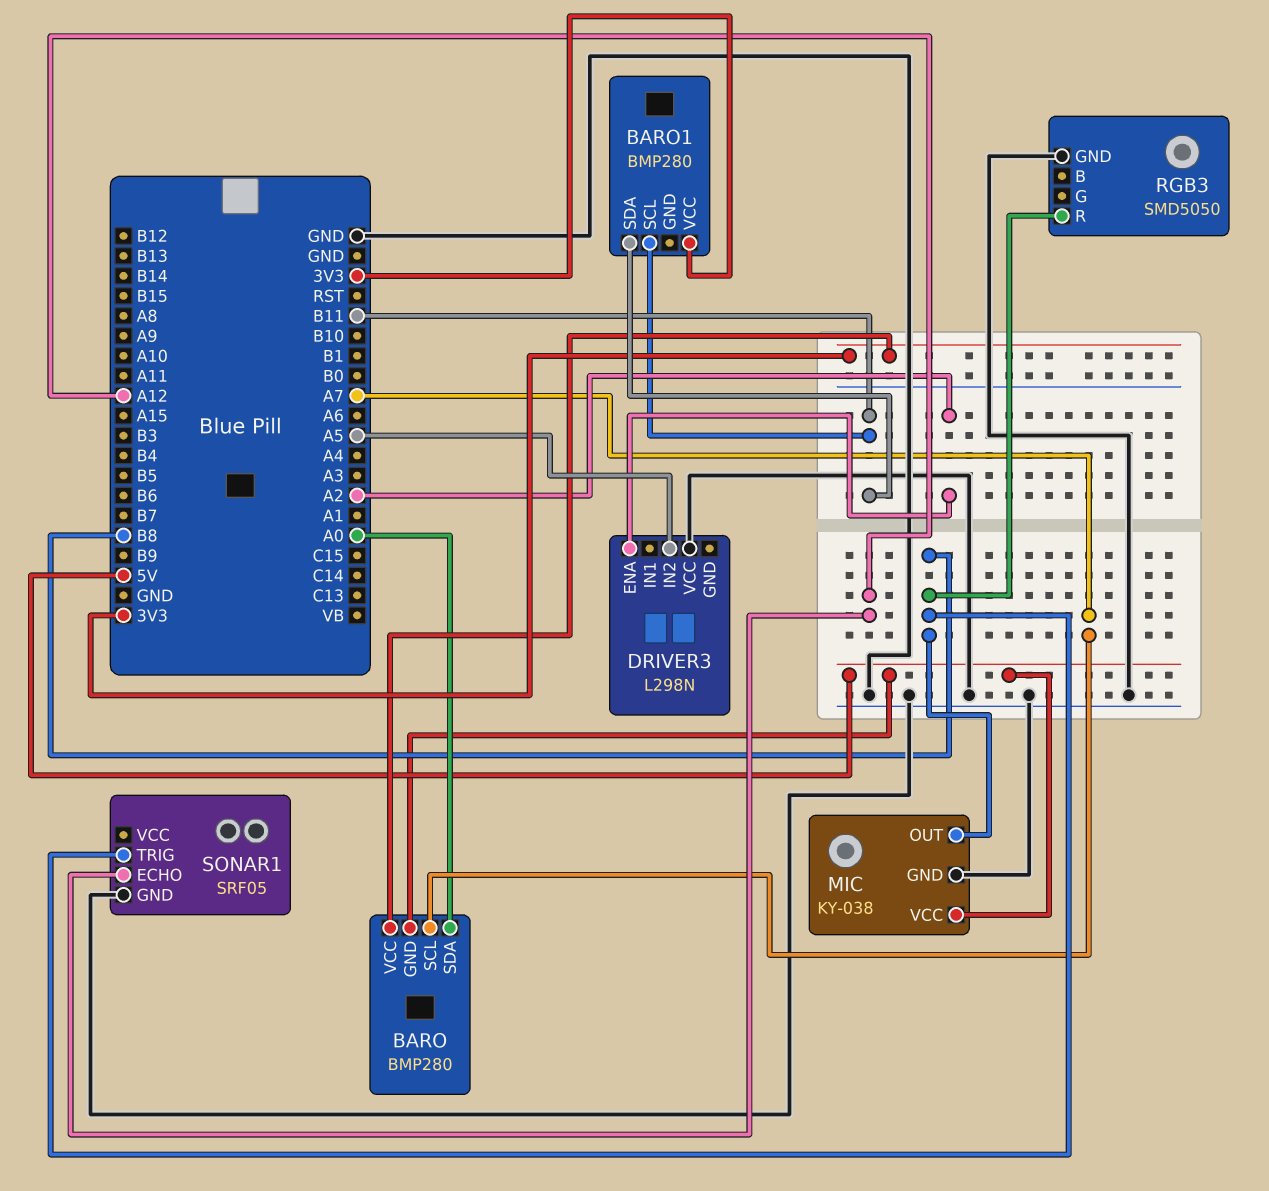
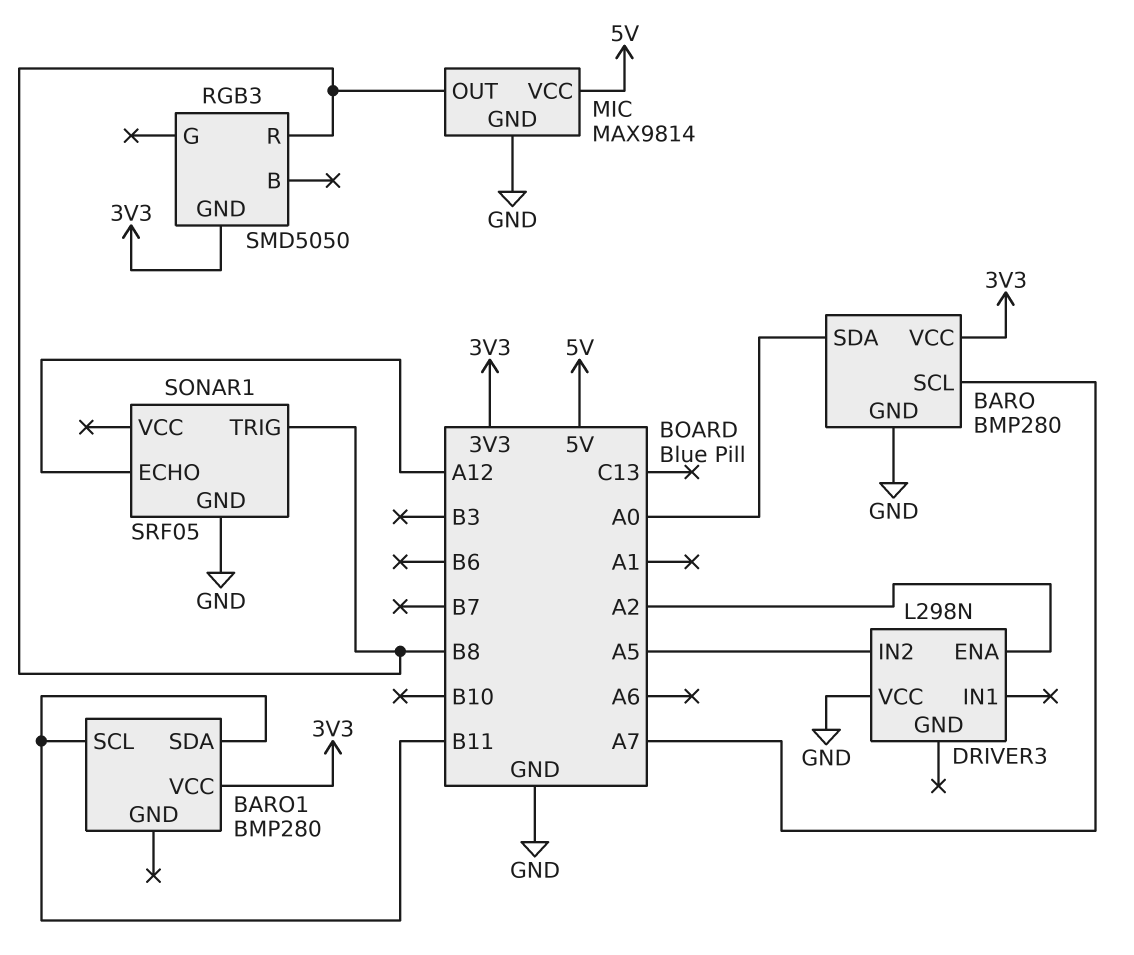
BARO pin GND: 5V -> GND
MIC: KY-038 -> MAX9814
RGB3 pin GND: GND -> 3V3

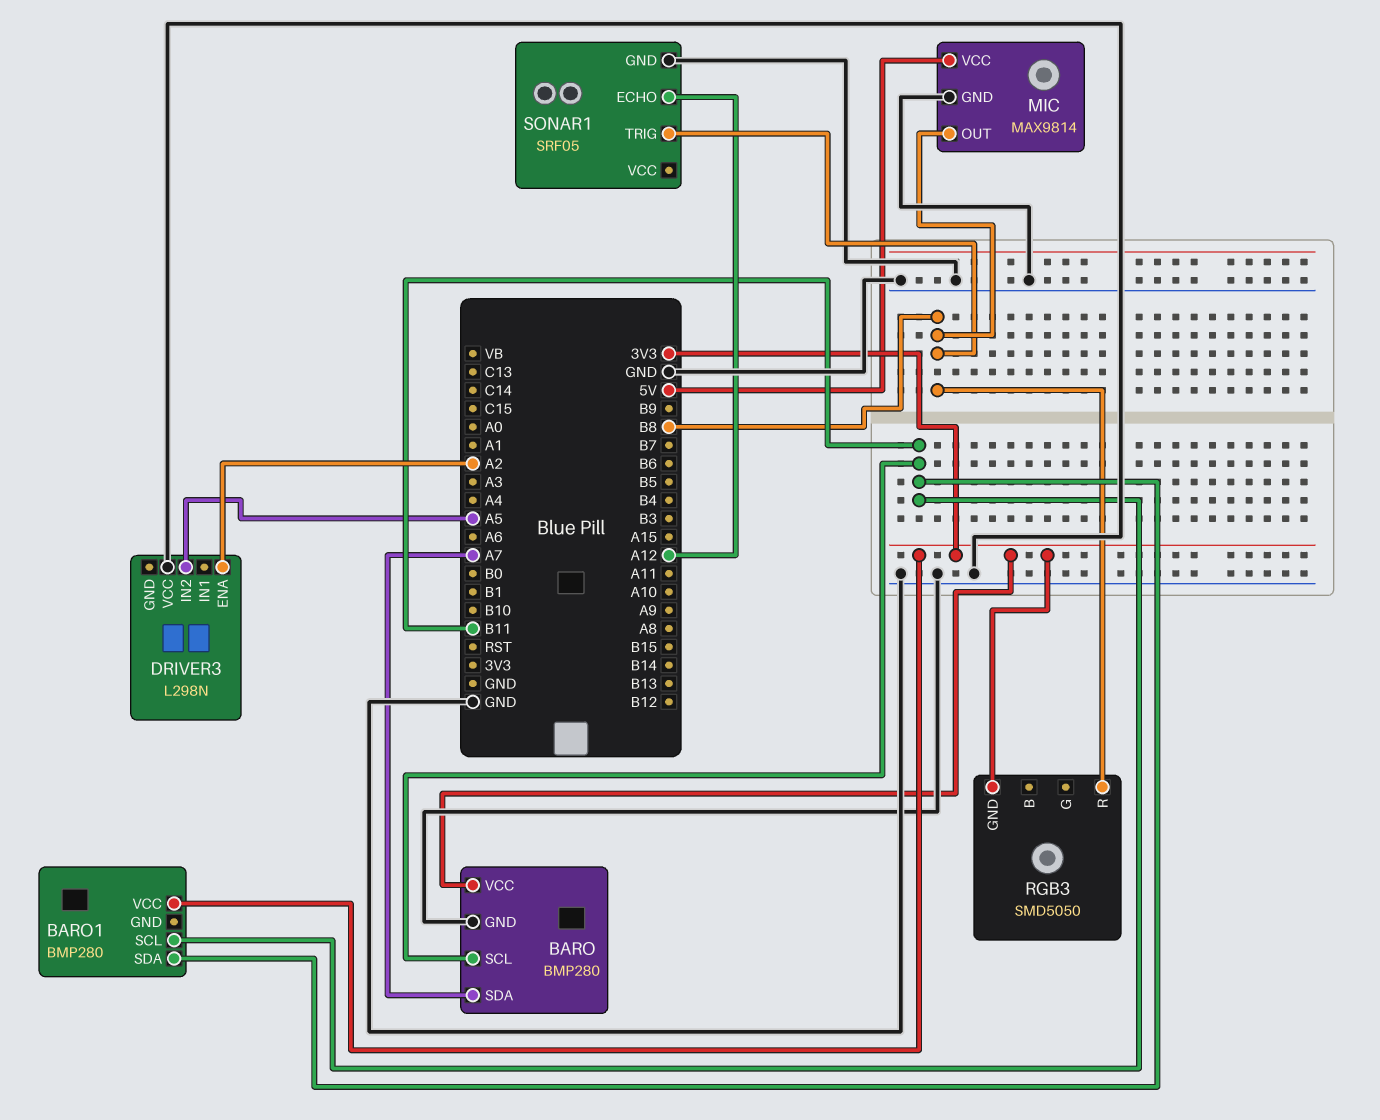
BARO pin SCL: A7 -> B11
BARO pin SDA: A0 -> A7

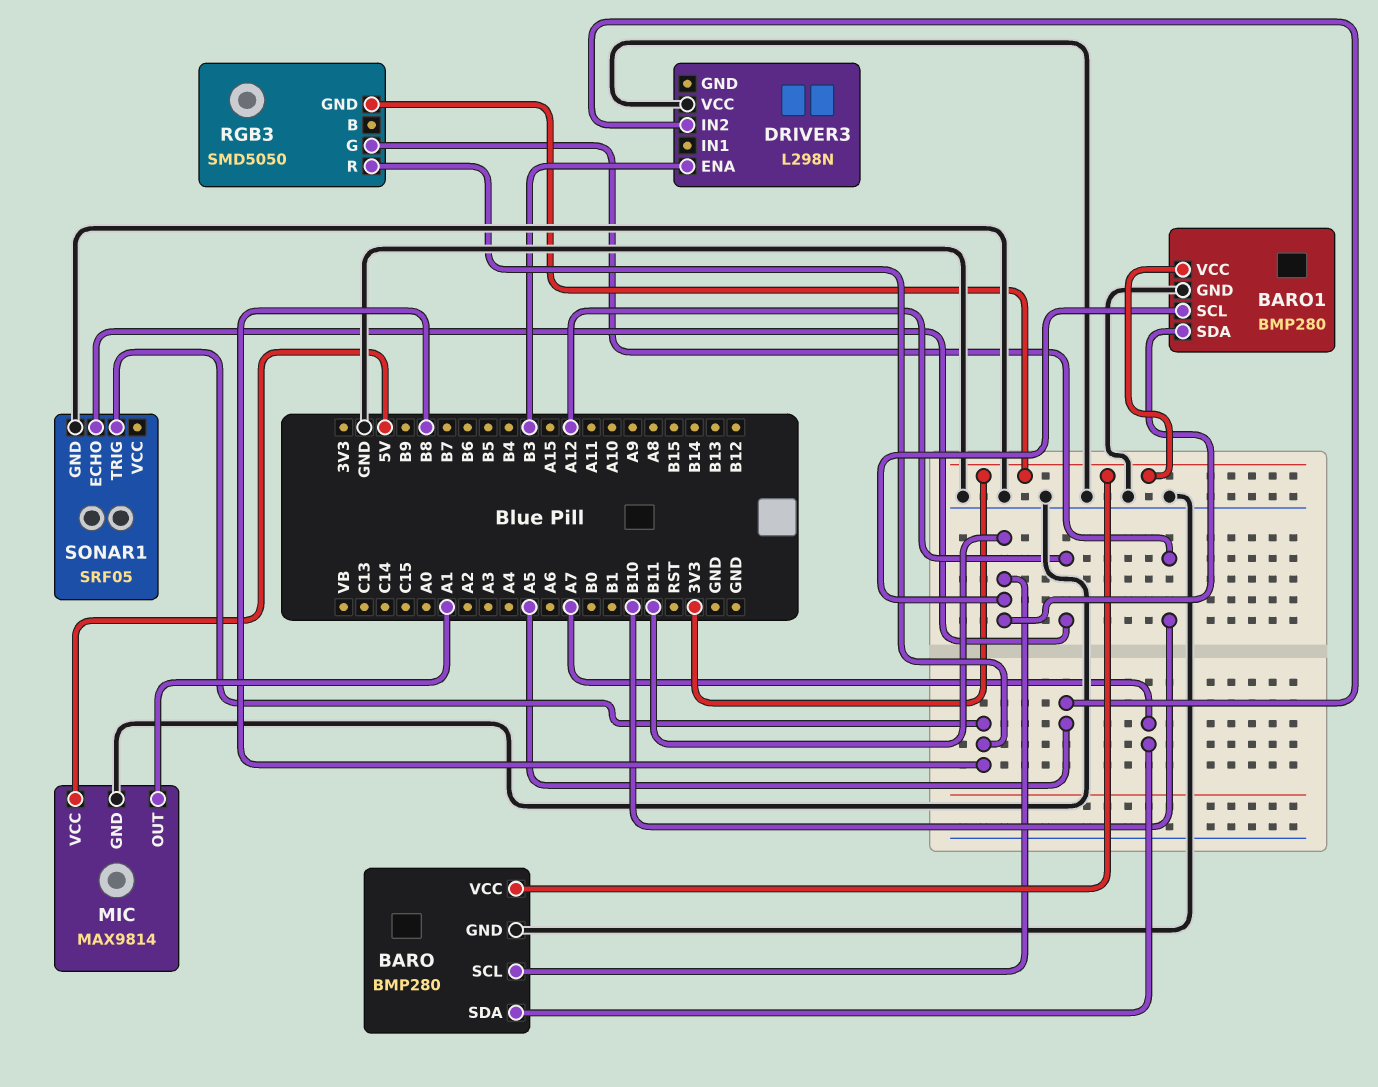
BARO1 pin GND: none -> GND
DRIVER3 pin ENA: A2 -> B3
MIC pin OUT: B8 -> A1
RGB3 pin G: none -> B10

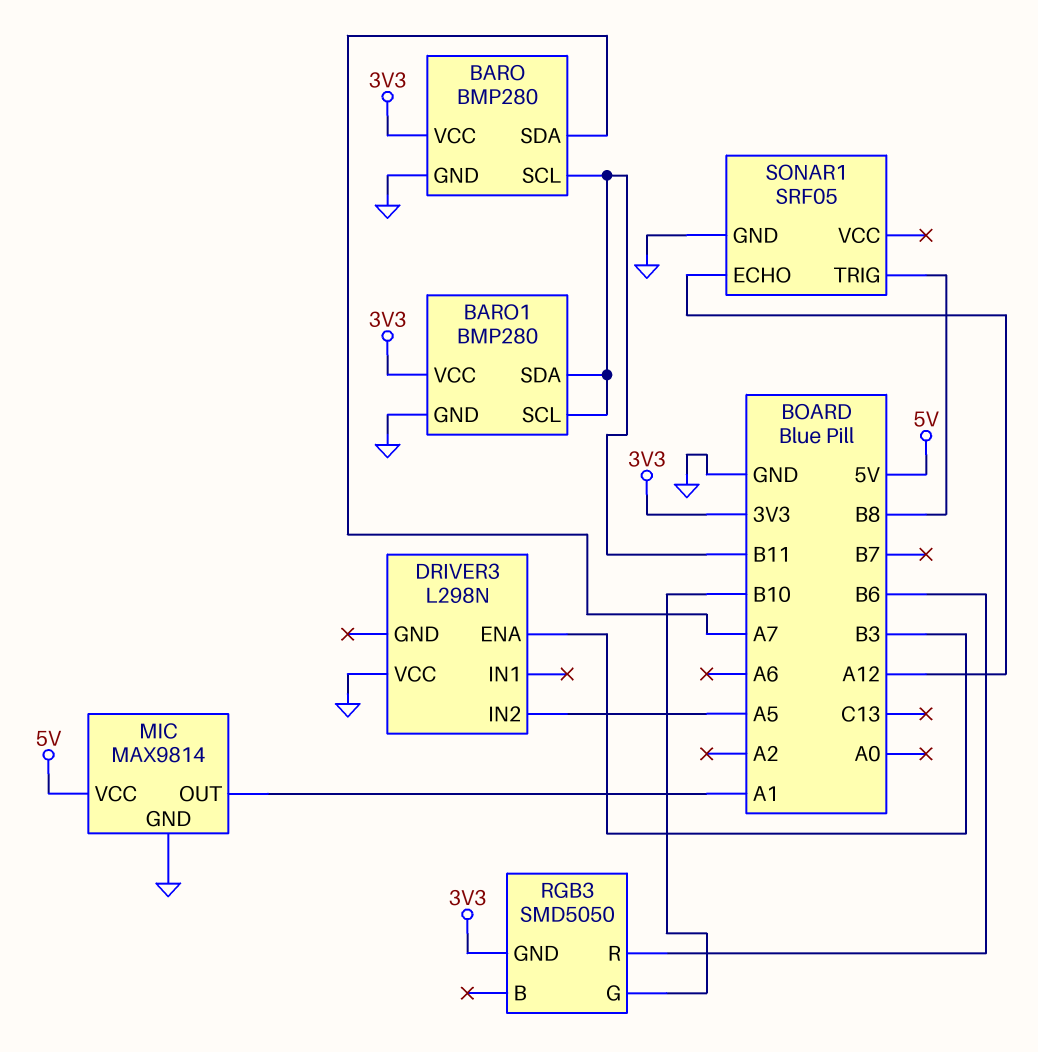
RGB3 pin R: B8 -> B6

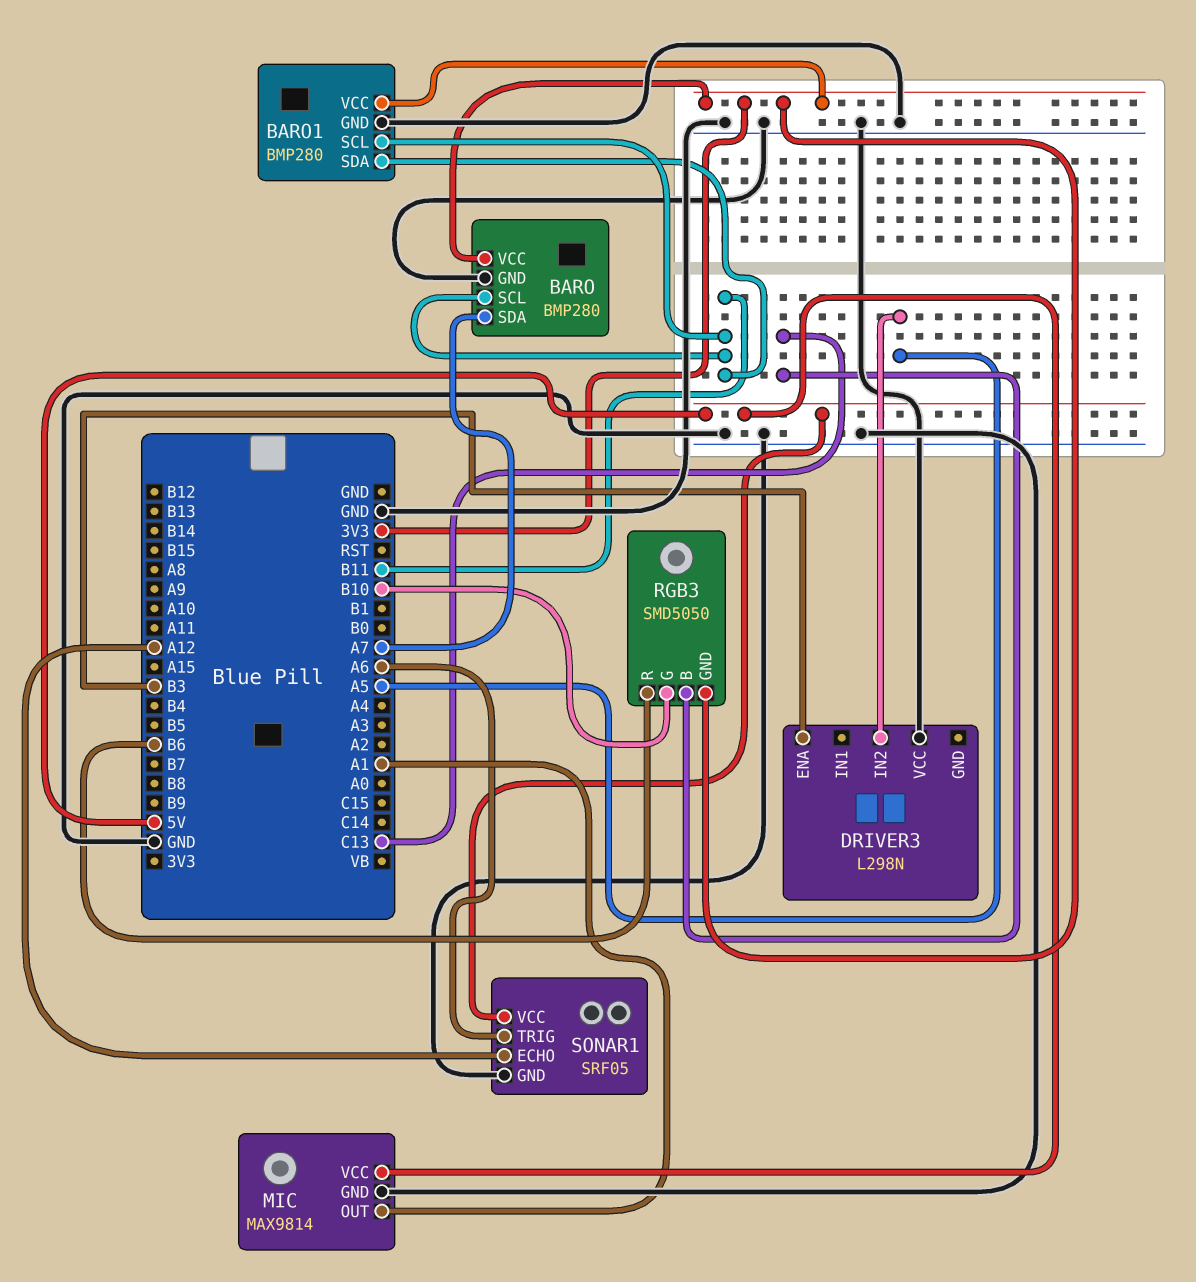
RGB3 pin B: none -> C13
SONAR1 pin TRIG: B8 -> A6
SONAR1 pin VCC: none -> 5V

